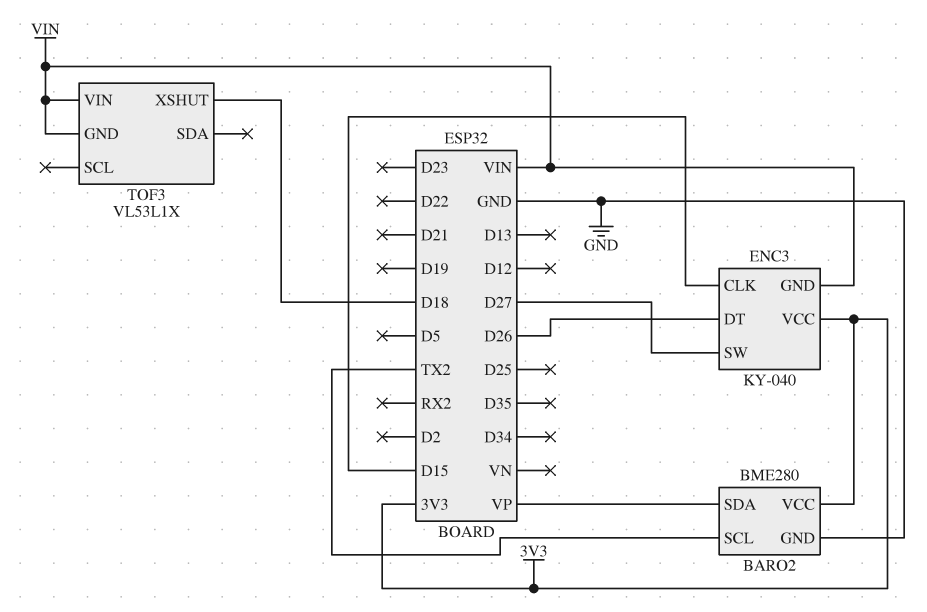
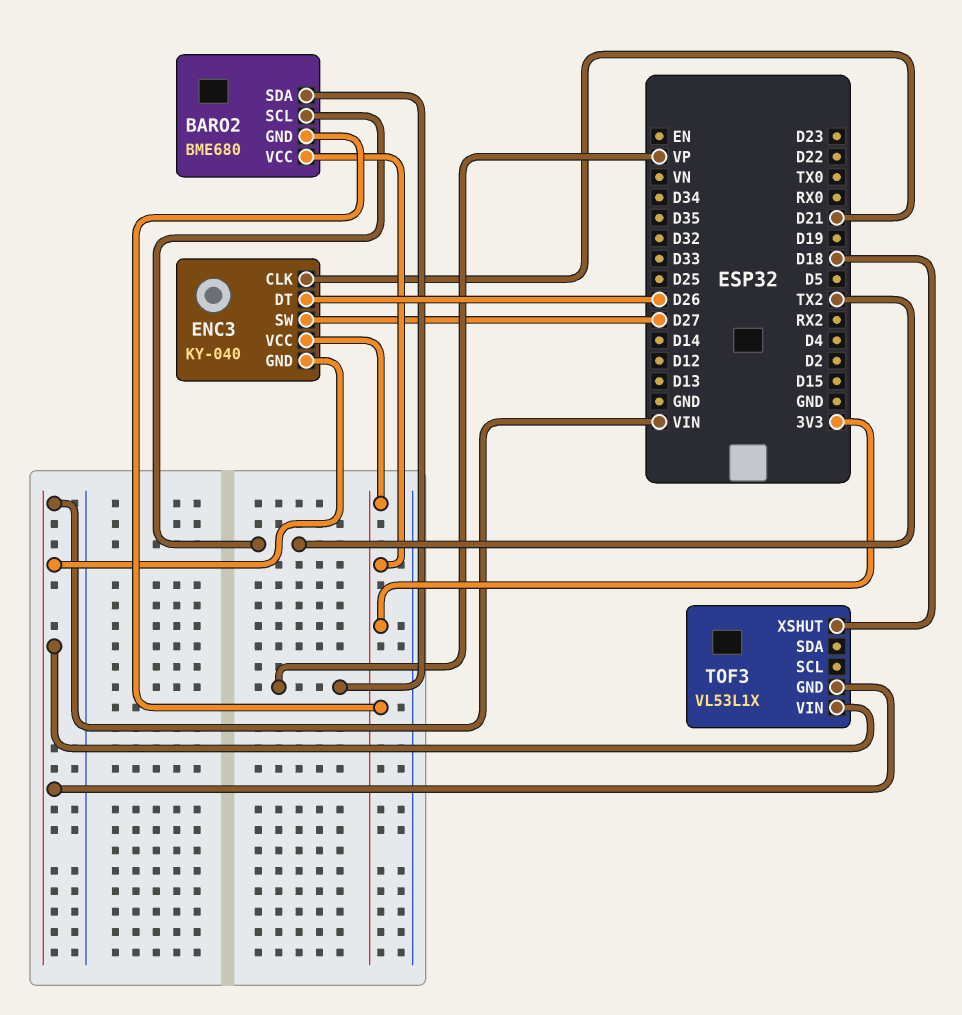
BARO2: BME280 -> BME680
BARO2 pin GND: GND -> 3V3
ENC3 pin CLK: D15 -> D21

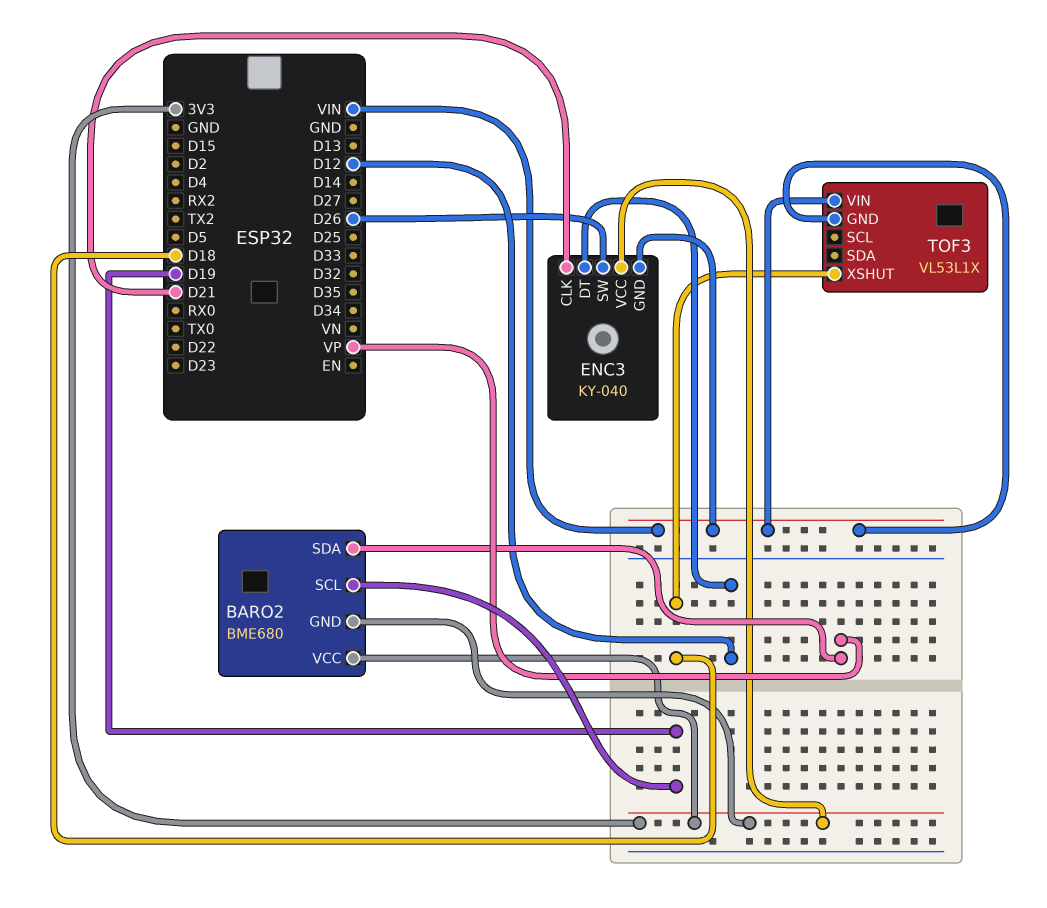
BARO2 pin SCL: TX2 -> D19
ENC3 pin DT: D26 -> D12
ENC3 pin SW: D27 -> D26

